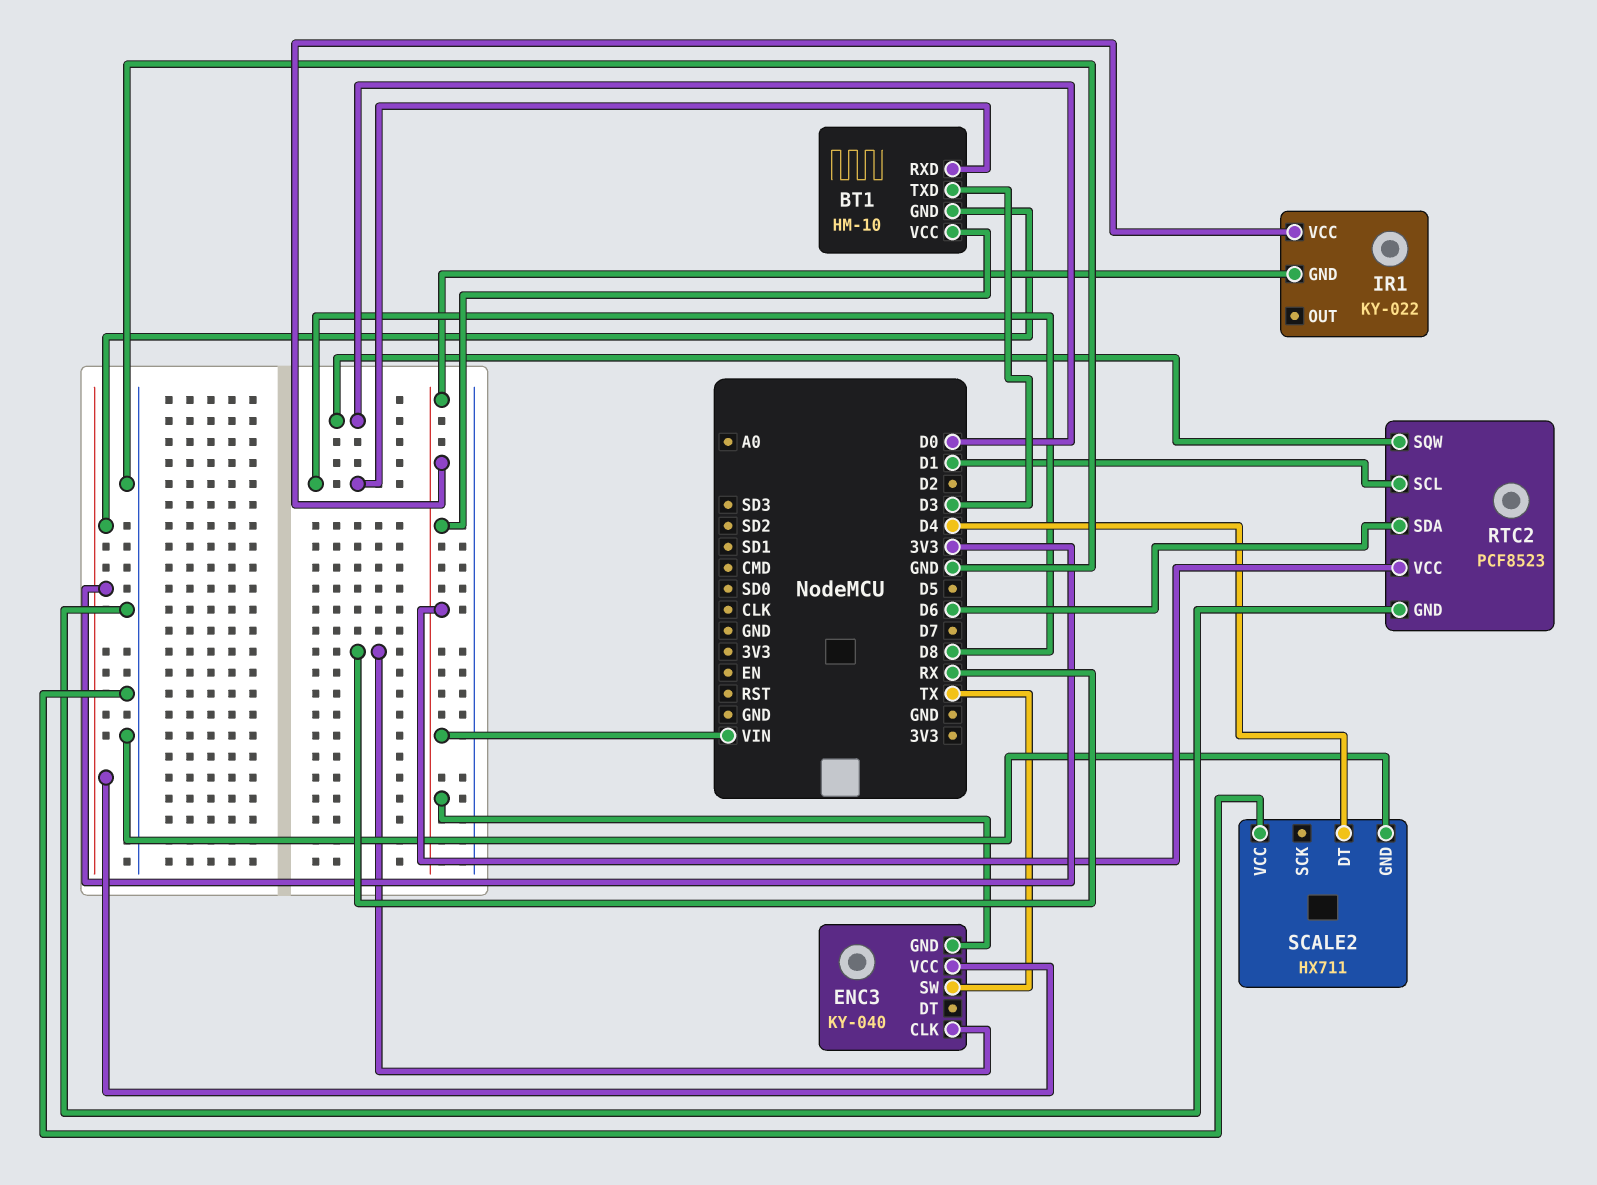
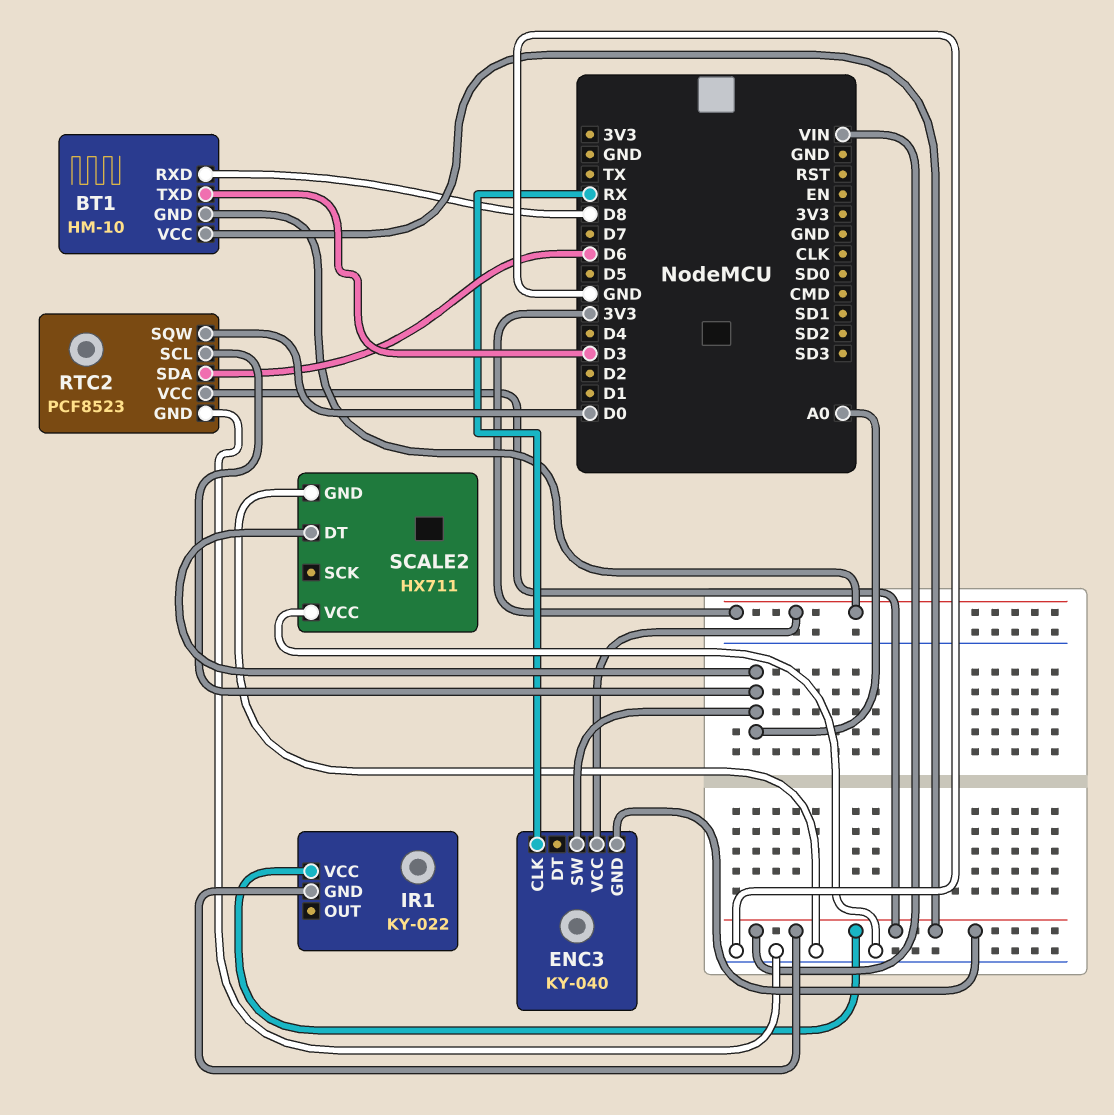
ENC3 pin SW: TX -> A0
RTC2 pin SCL: D1 -> A0
SCALE2 pin DT: D4 -> A0

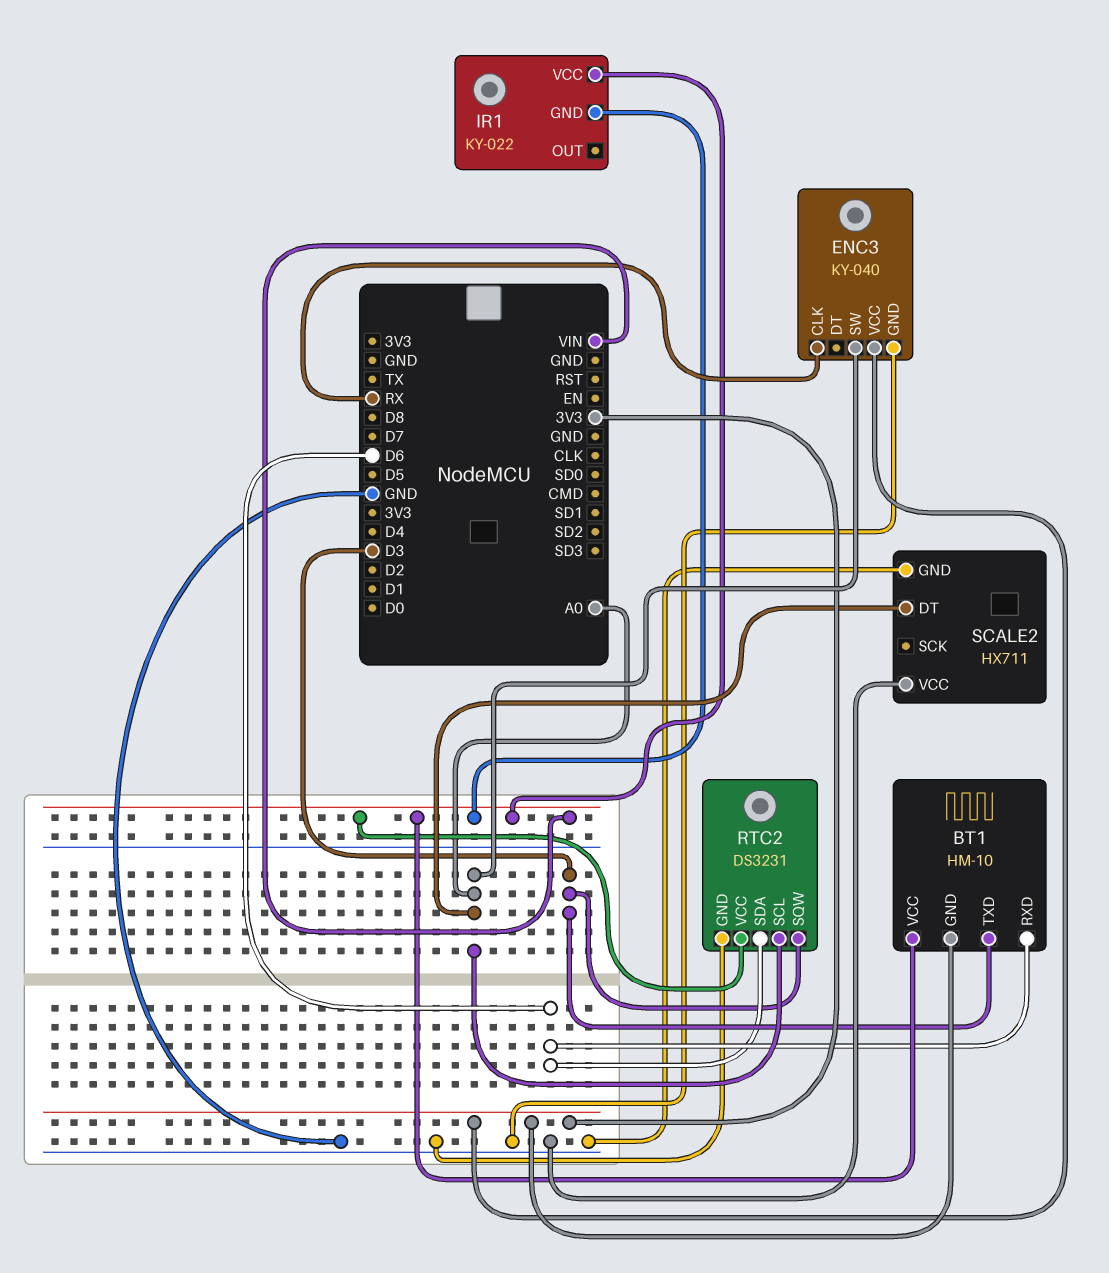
BT1 pin RXD: D8 -> D6
ENC3 pin GND: VIN -> GND
RTC2: PCF8523 -> DS3231
RTC2 pin SQW: D0 -> D3

